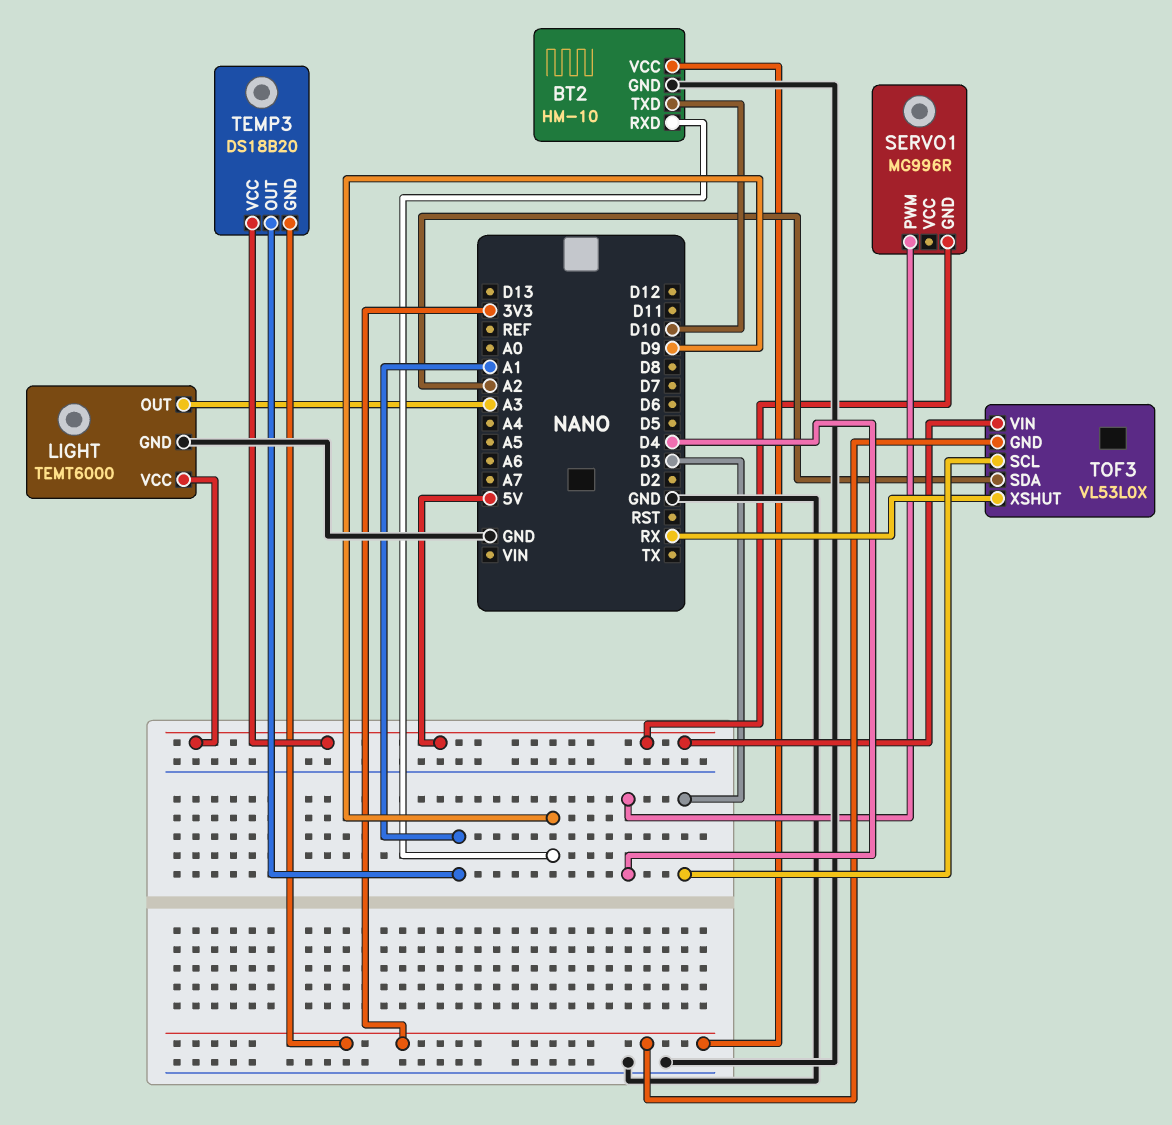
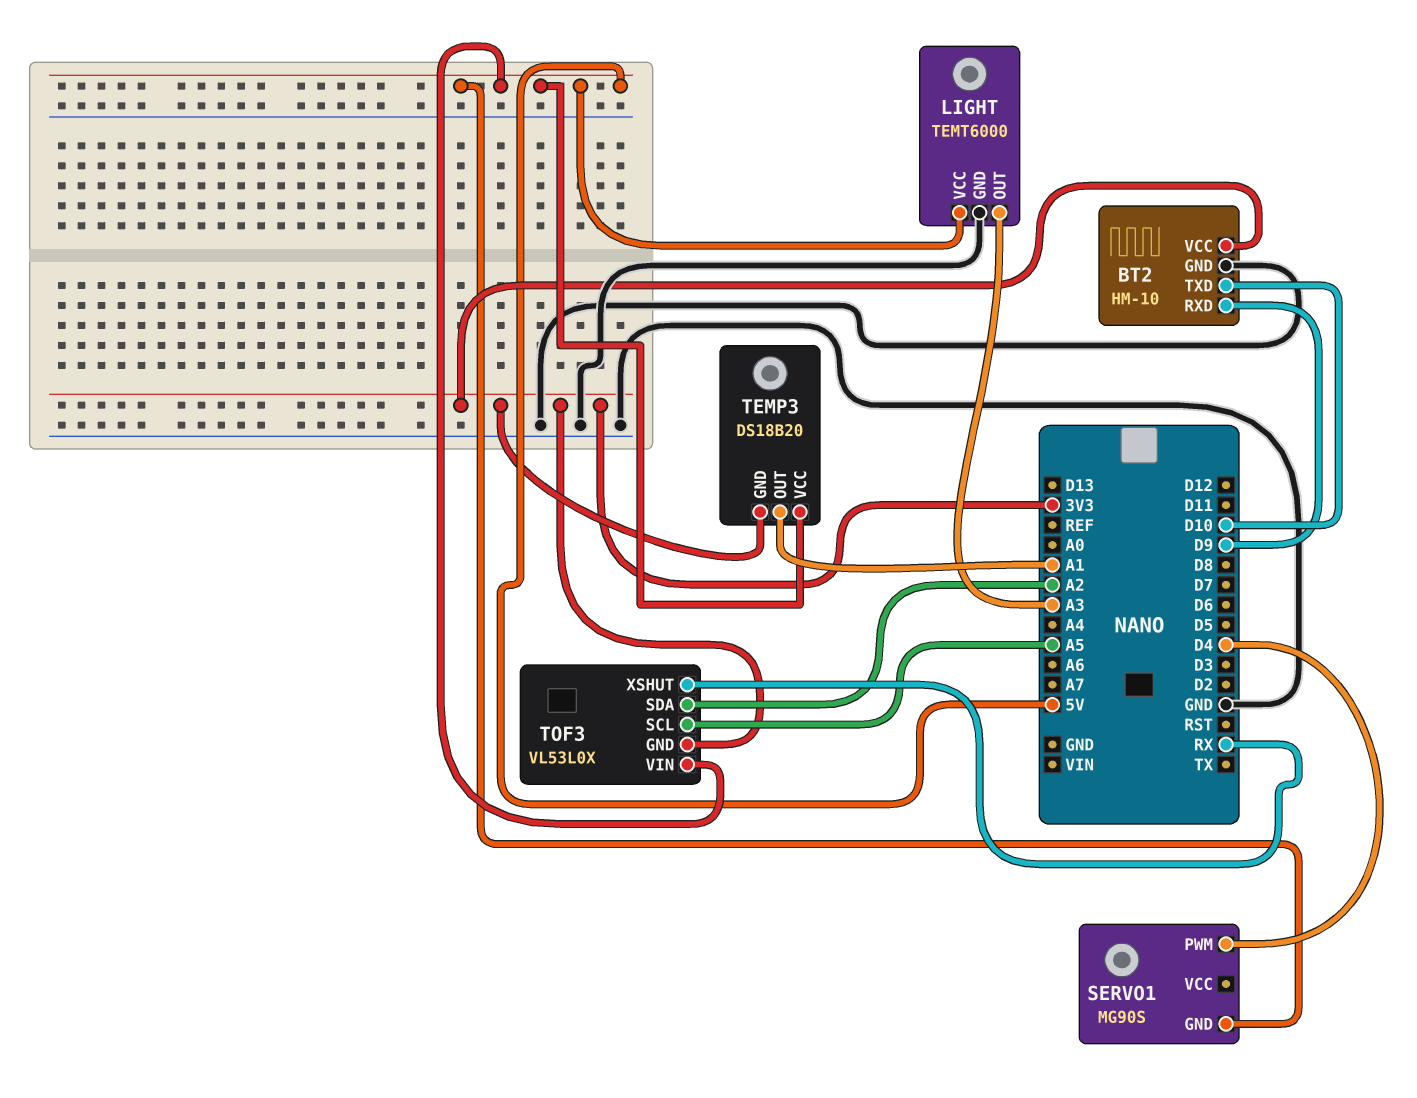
SERVO1: MG996R -> MG90S
TOF3 pin SCL: D3 -> A5

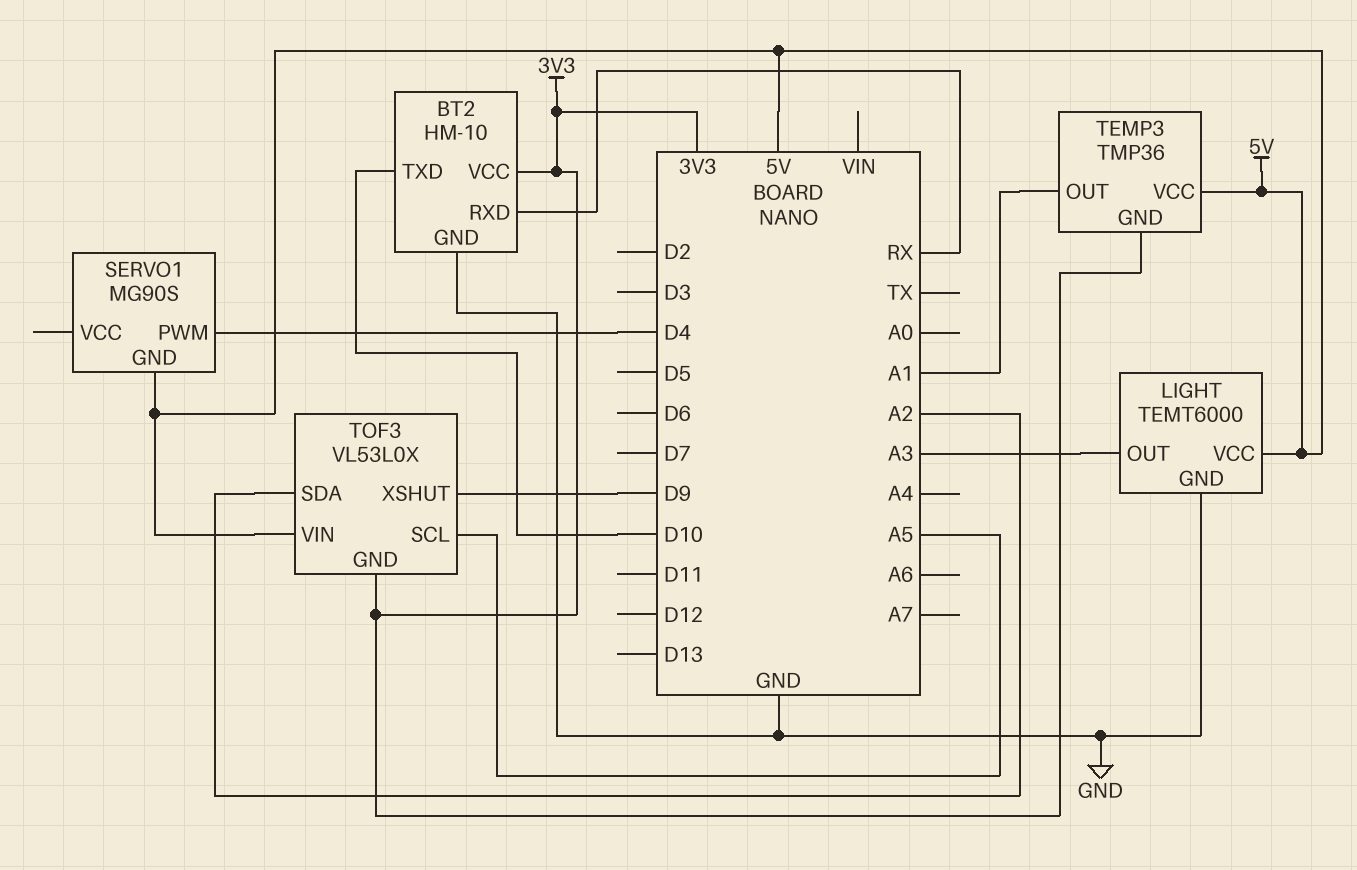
BT2 pin RXD: D9 -> RX
TEMP3: DS18B20 -> TMP36
TOF3 pin XSHUT: RX -> D9

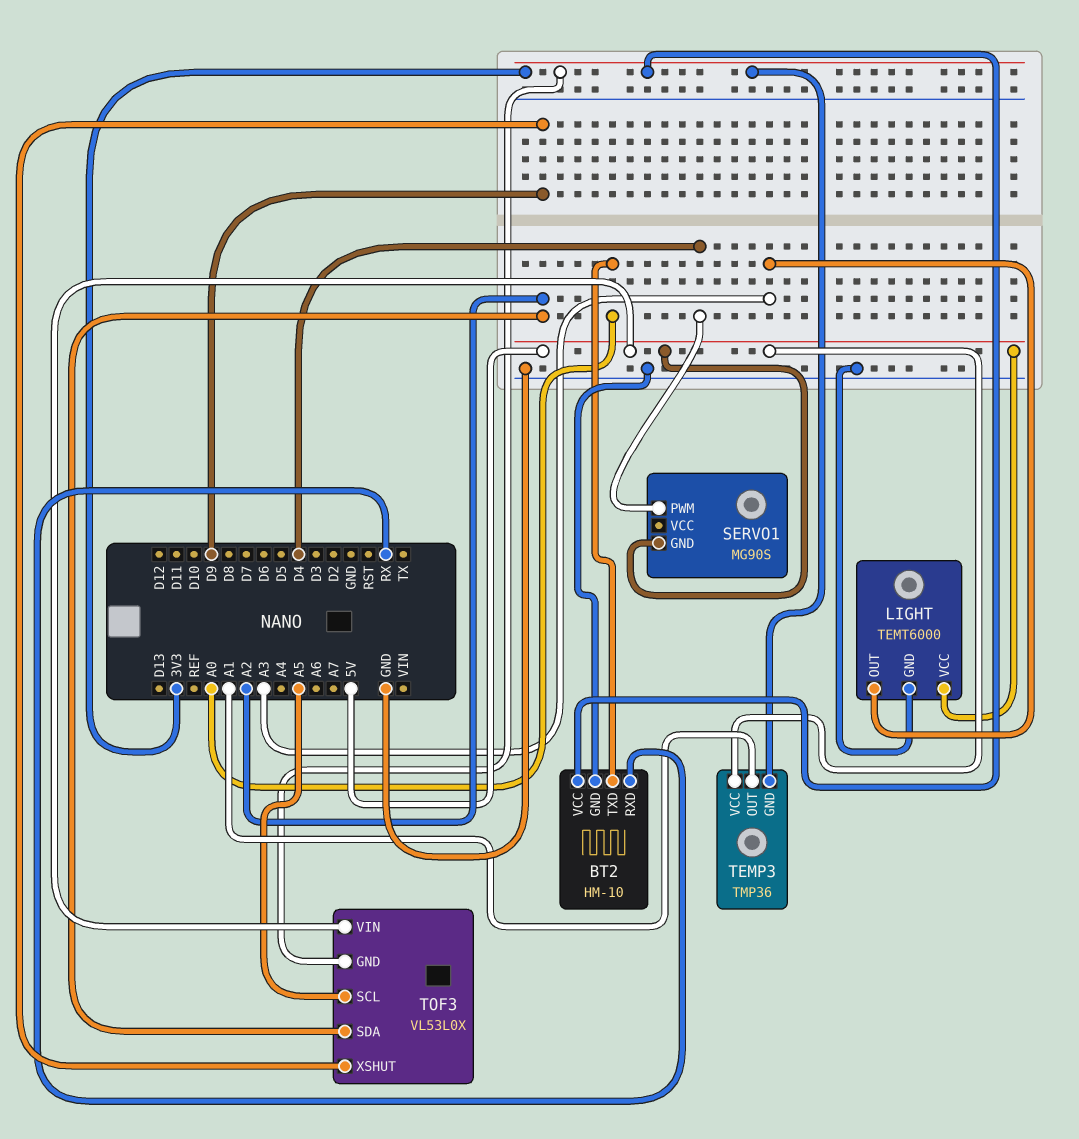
BT2 pin TXD: D10 -> A0

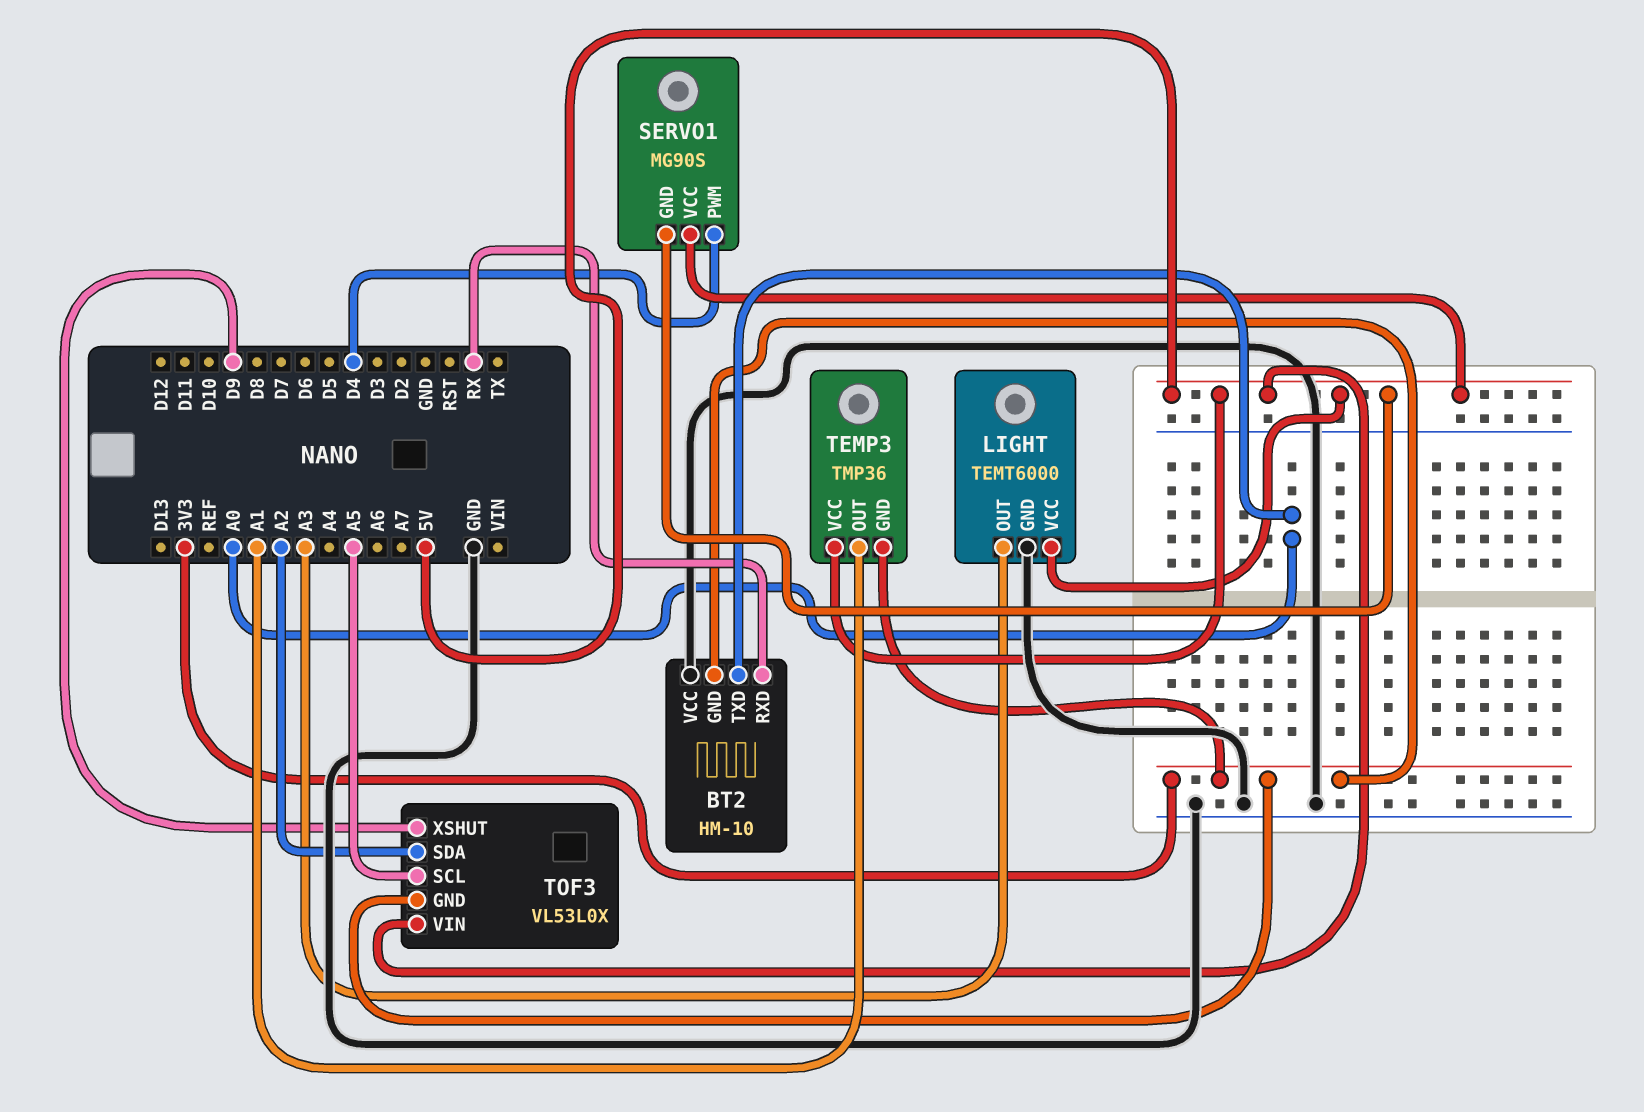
BT2 pin GND: GND -> 3V3
BT2 pin VCC: 3V3 -> GND
SERVO1 pin VCC: none -> 5V

